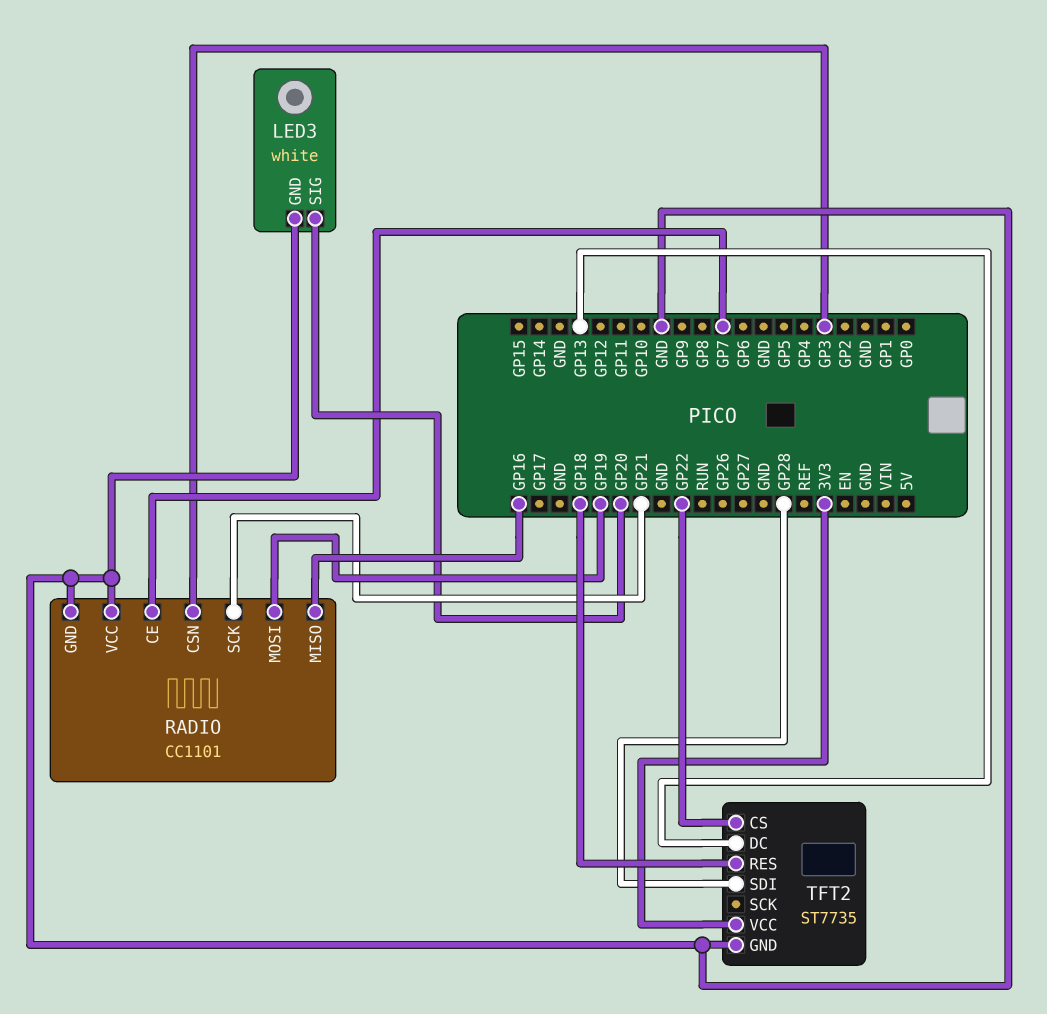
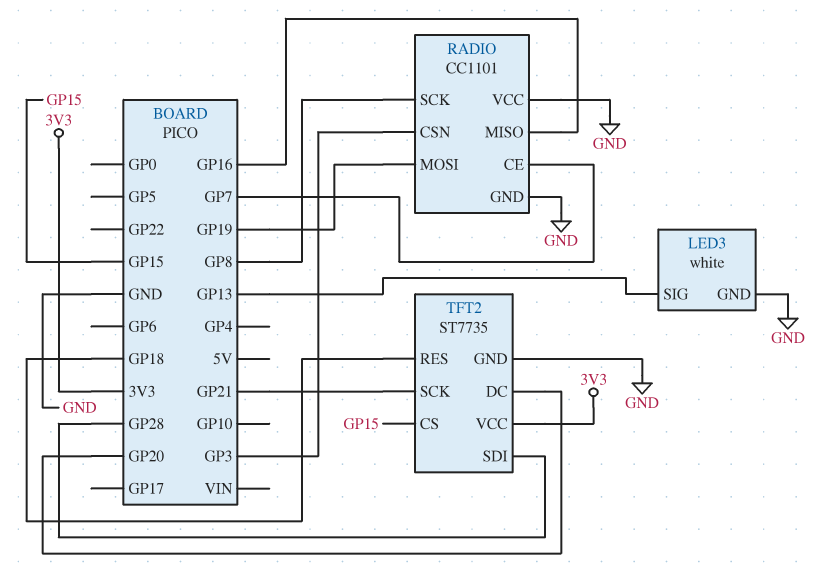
LED3 pin SIG: GP20 -> GP13
RADIO pin SCK: GP21 -> GP8
TFT2 pin CS: GP22 -> GP15
TFT2 pin DC: GP13 -> GP20
TFT2 pin SCK: none -> GP21

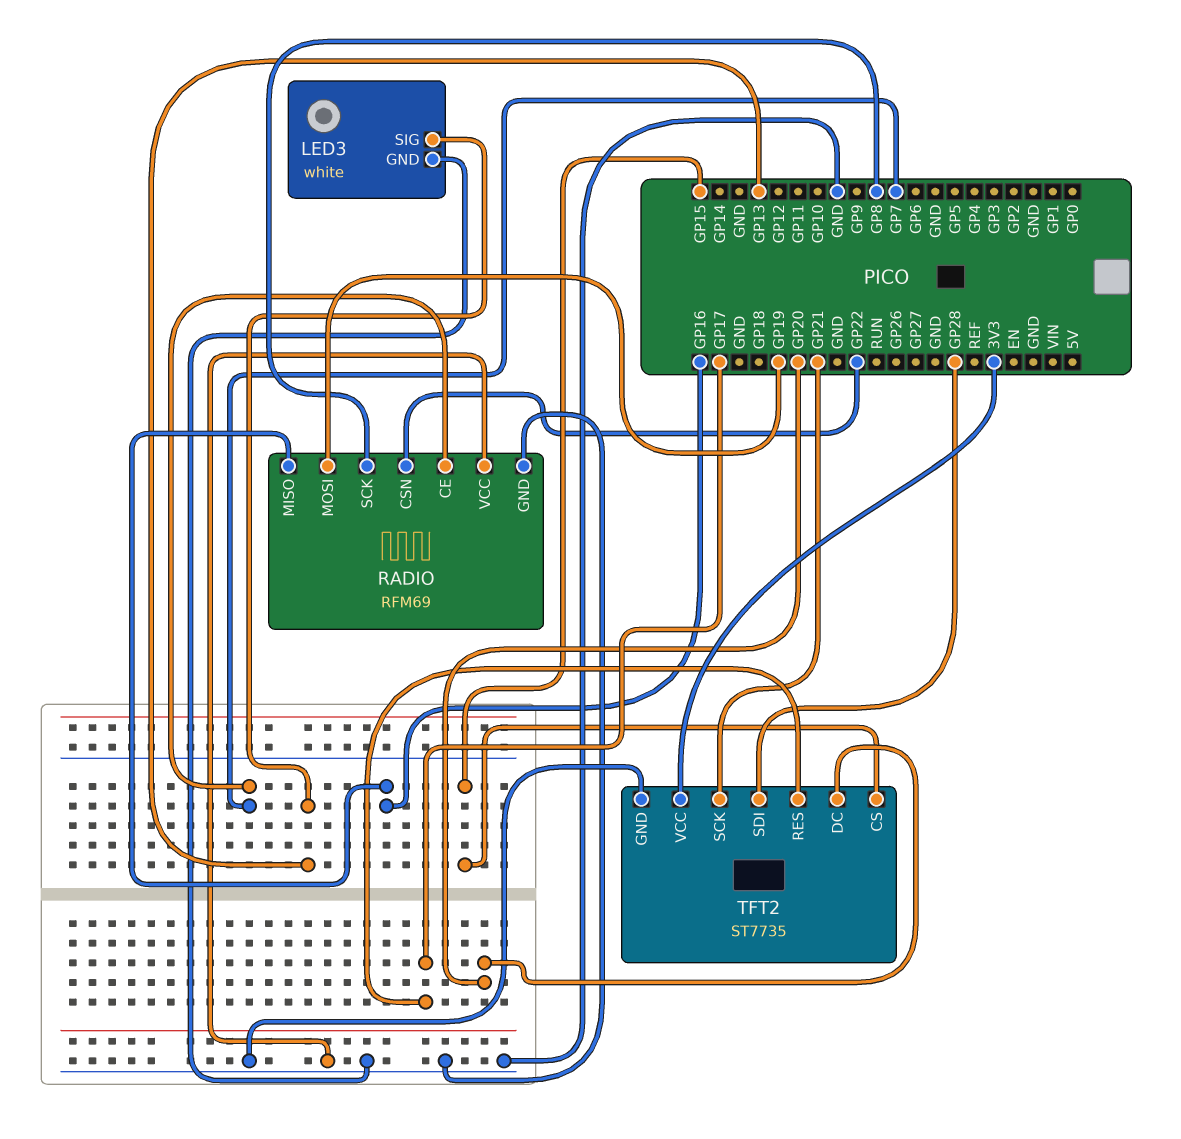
RADIO: CC1101 -> RFM69
RADIO pin CSN: GP3 -> GP22
TFT2 pin RES: GP18 -> GP17

